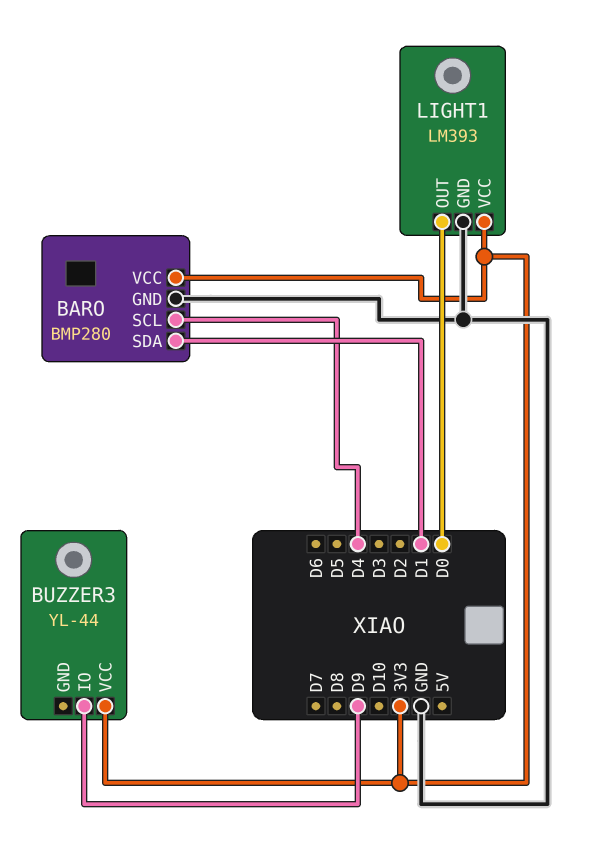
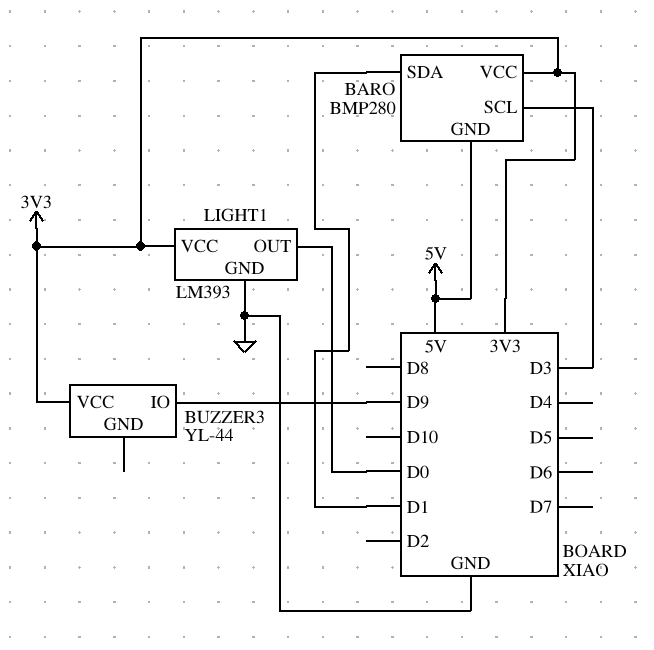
BARO pin GND: GND -> 5V
BARO pin SCL: D4 -> D3

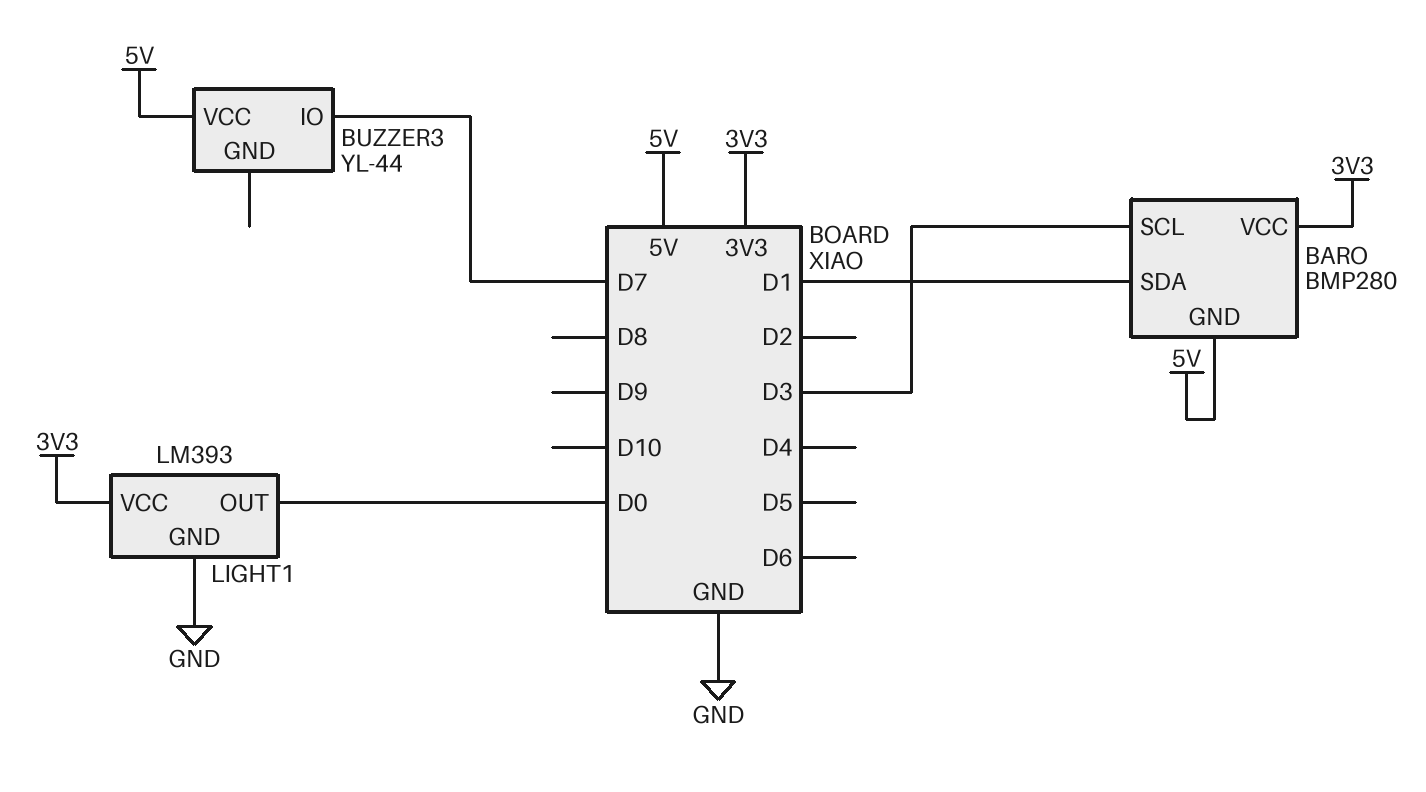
BUZZER3 pin IO: D9 -> D7
BUZZER3 pin VCC: 3V3 -> 5V

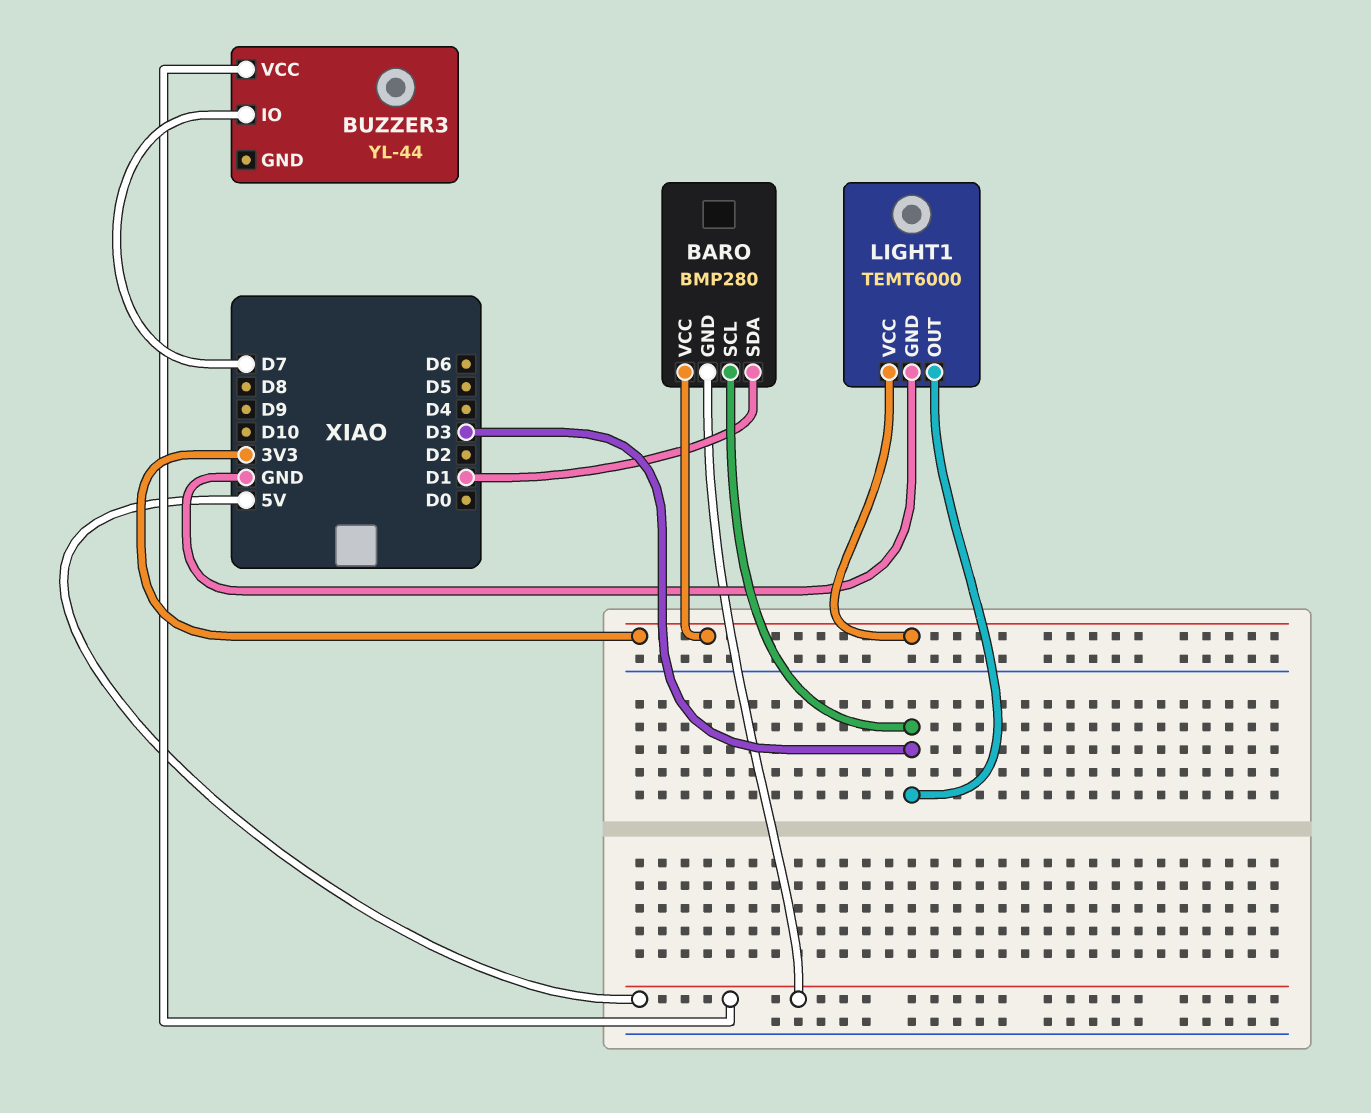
LIGHT1: LM393 -> TEMT6000
LIGHT1 pin OUT: D0 -> D3

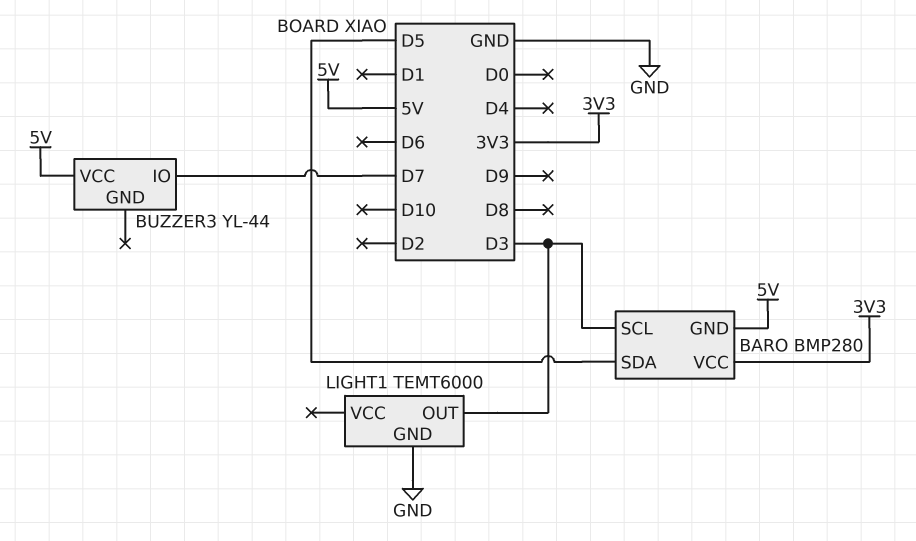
BARO pin SDA: D1 -> D5
LIGHT1 pin VCC: 3V3 -> none

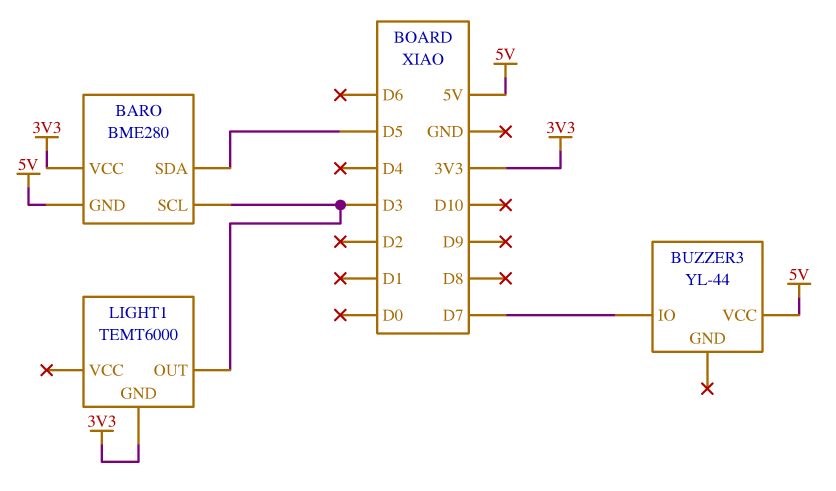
BARO: BMP280 -> BME280
LIGHT1 pin GND: GND -> 3V3

